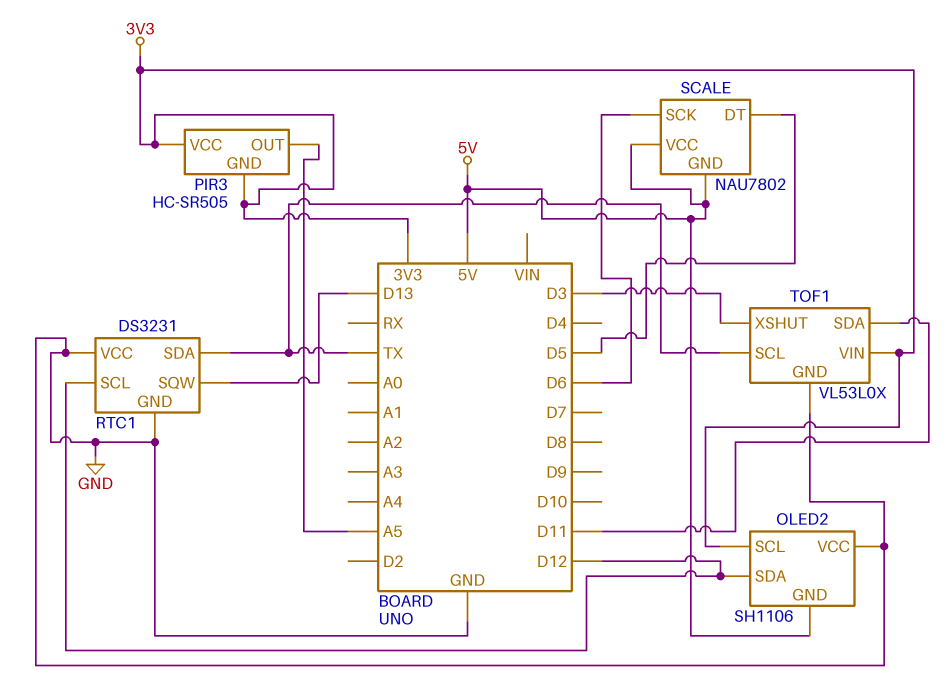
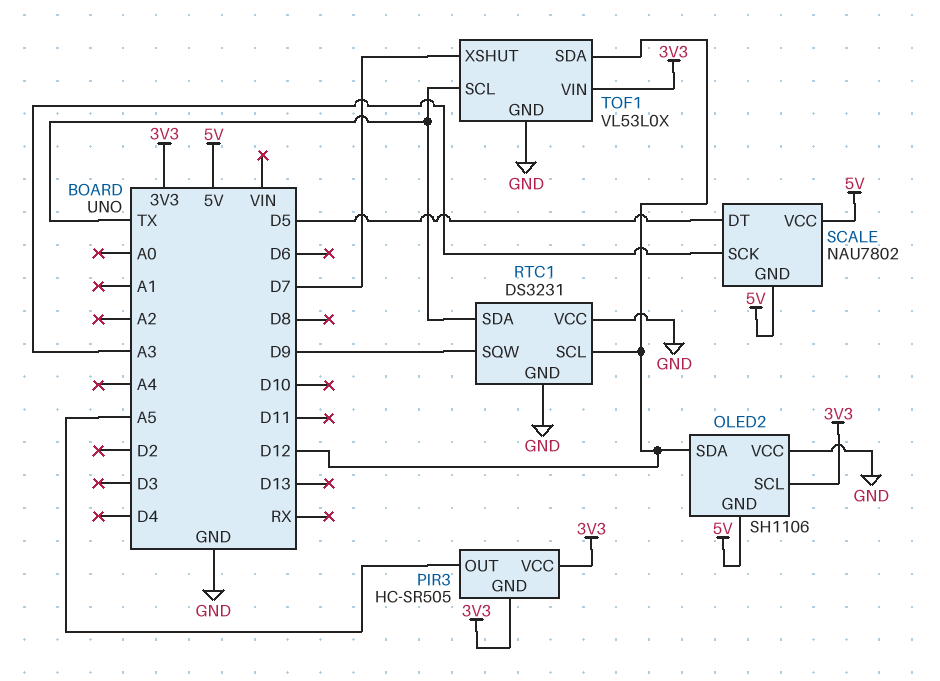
RTC1 pin SQW: D13 -> D9
SCALE pin SCK: D6 -> A3
TOF1 pin SDA: D11 -> D12
TOF1 pin XSHUT: D3 -> D7

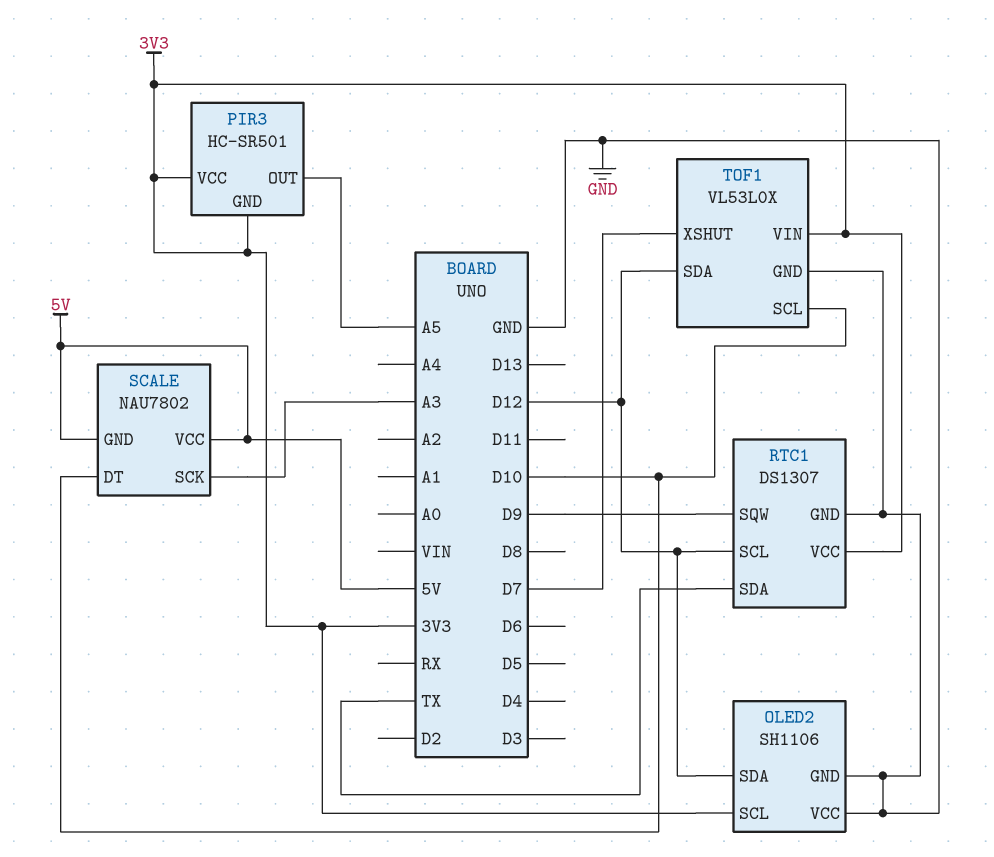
OLED2 pin GND: 5V -> GND
PIR3: HC-SR505 -> HC-SR501
RTC1: DS3231 -> DS1307
RTC1 pin VCC: GND -> 3V3
SCALE pin DT: D5 -> D10
TOF1 pin SCL: TX -> D10

